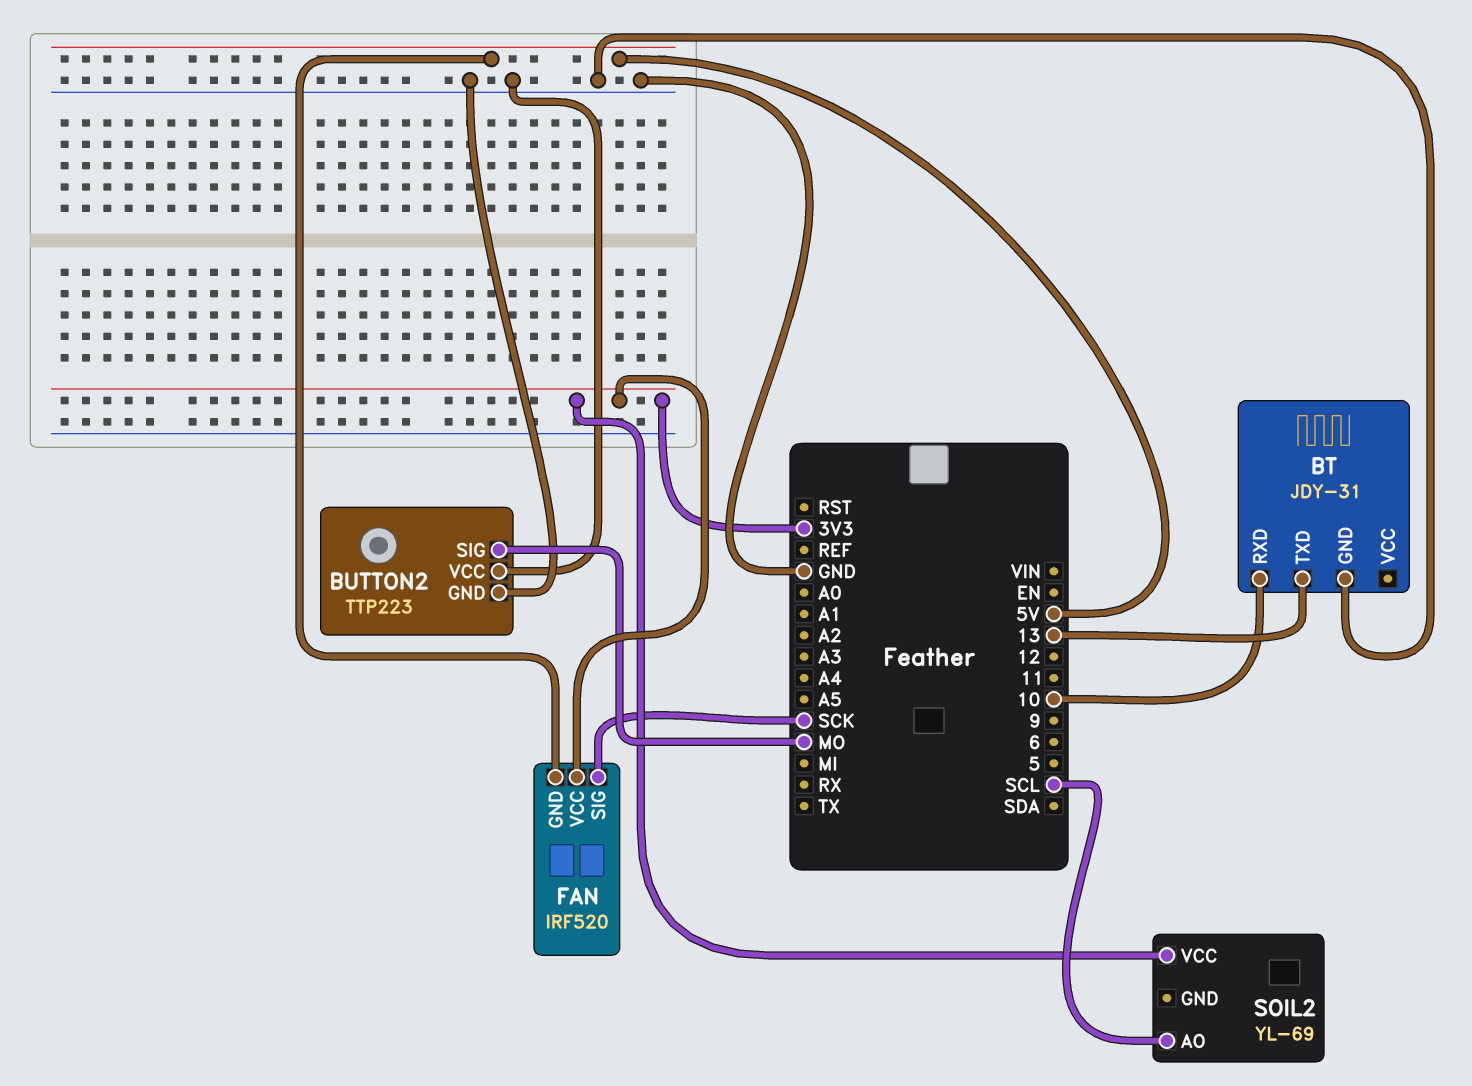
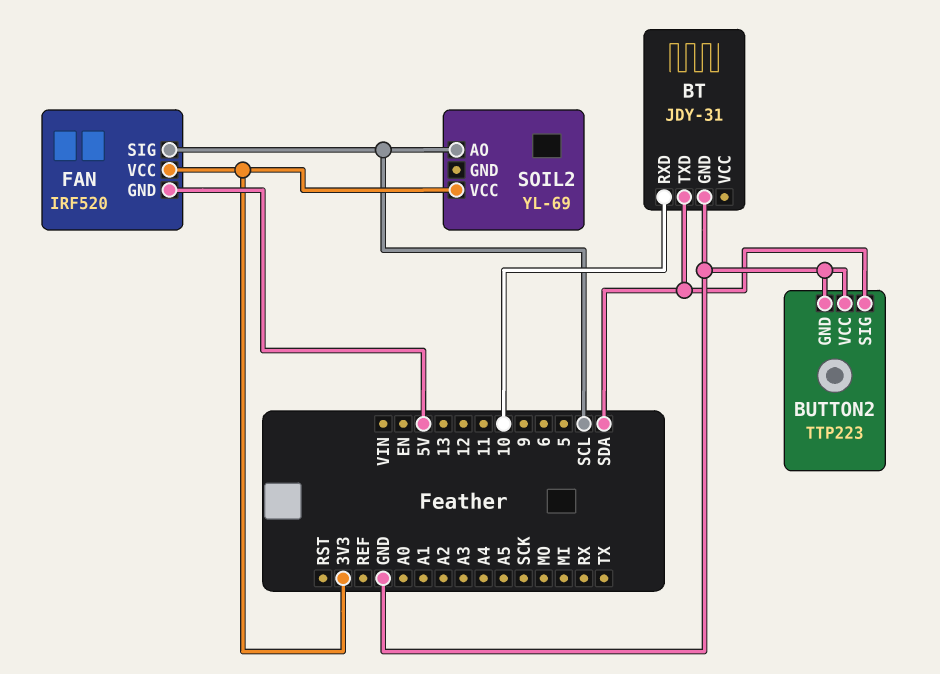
BT pin TXD: 13 -> SDA
BUTTON2 pin SIG: MO -> SDA
FAN pin SIG: SCK -> SCL

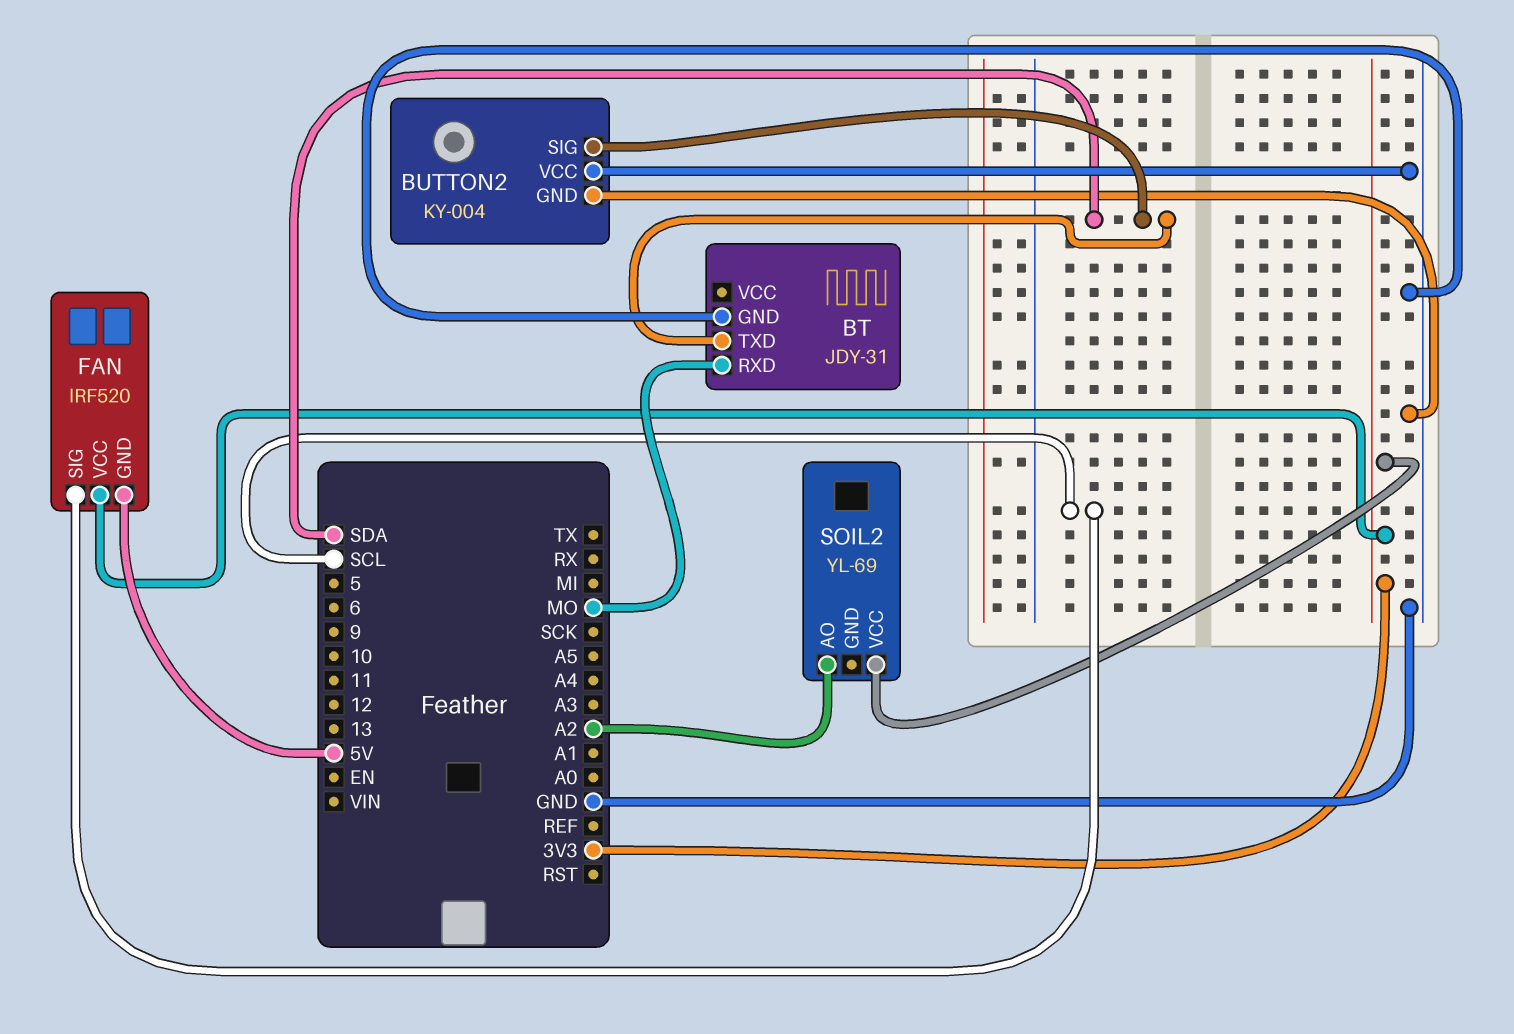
BT pin RXD: 10 -> MO
BUTTON2: TTP223 -> KY-004
SOIL2 pin AO: SCL -> A2

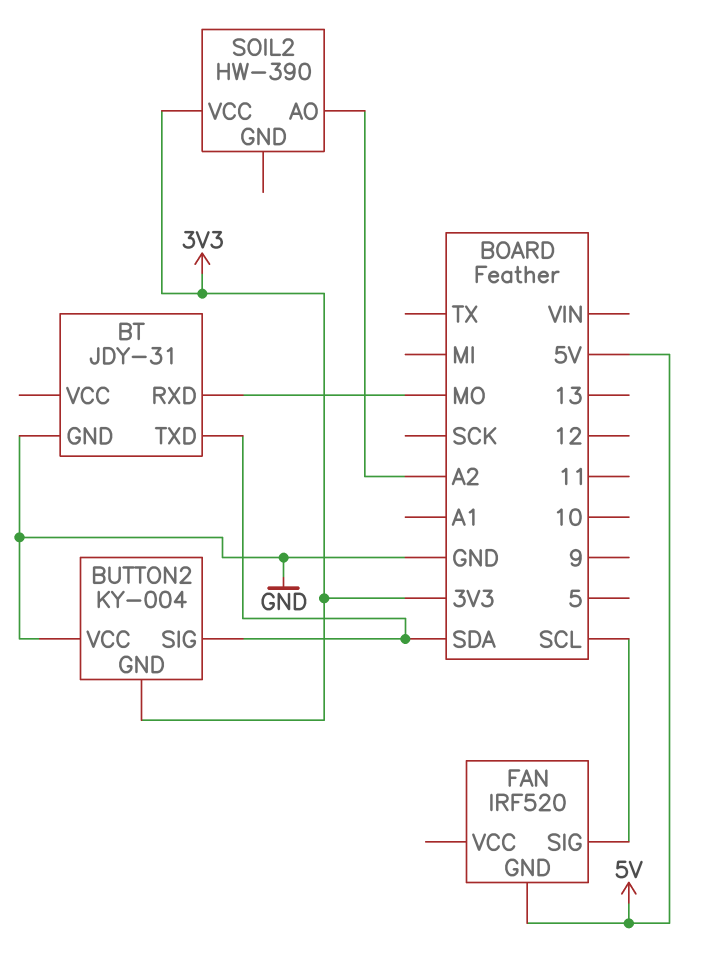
BUTTON2 pin GND: GND -> 3V3
FAN pin VCC: 3V3 -> none
SOIL2: YL-69 -> HW-390

